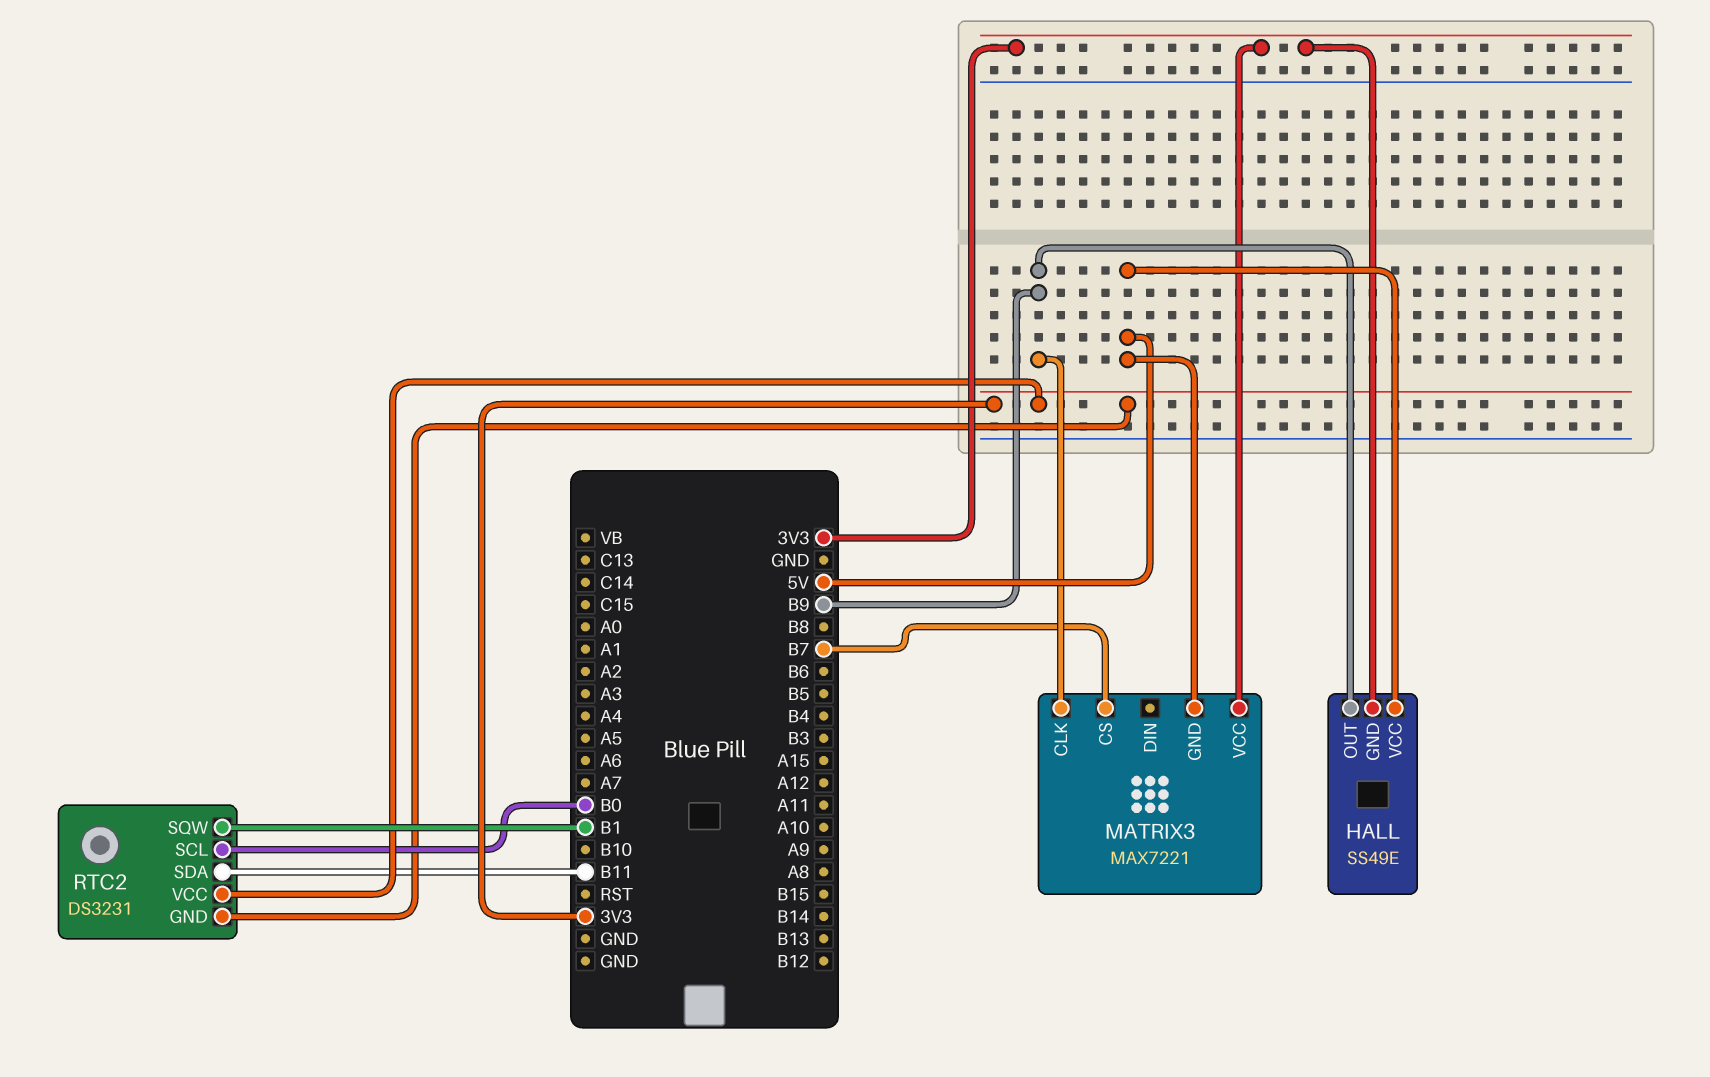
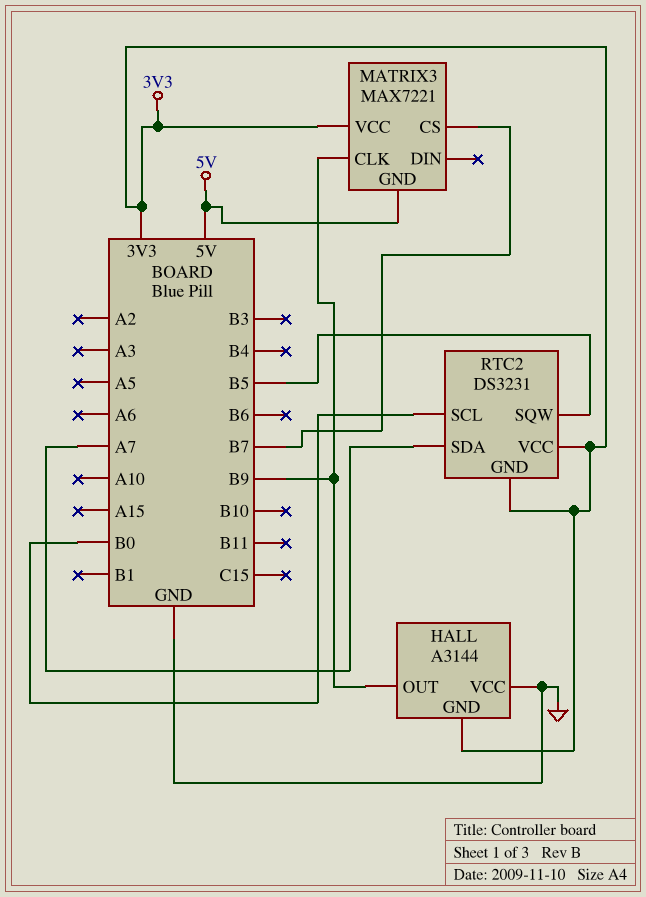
HALL: SS49E -> A3144
HALL pin VCC: 5V -> GND
RTC2 pin SDA: B11 -> A7
RTC2 pin SQW: B1 -> B5

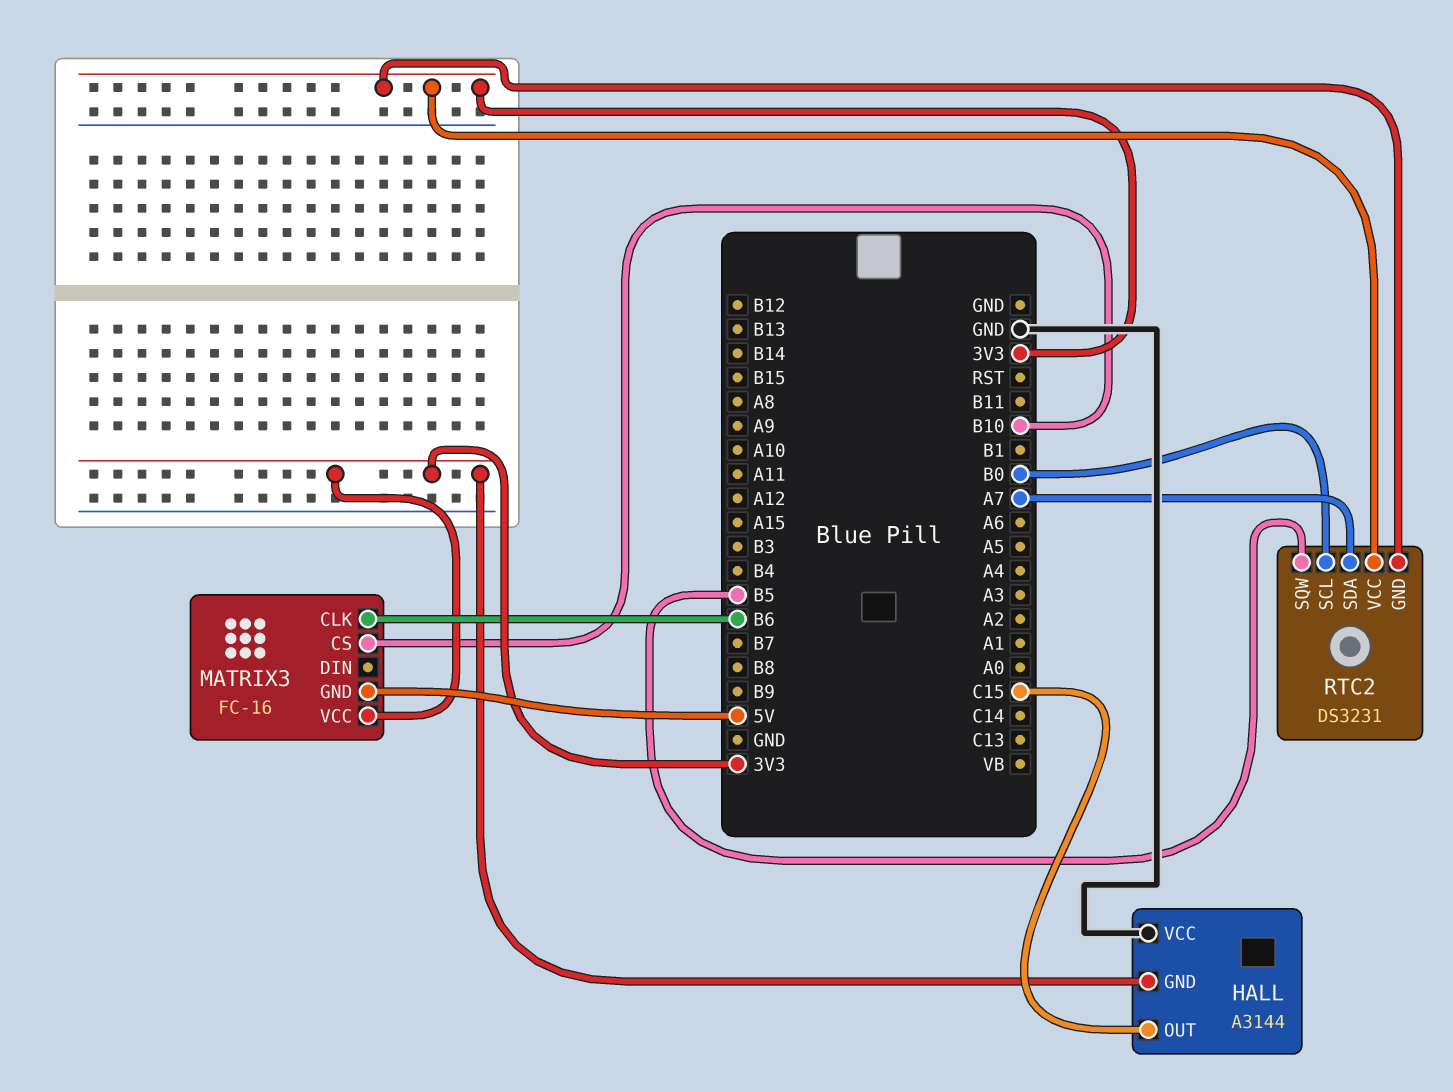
HALL pin OUT: B9 -> C15
MATRIX3: MAX7221 -> FC-16
MATRIX3 pin CLK: B9 -> B6
MATRIX3 pin CS: B7 -> B10

